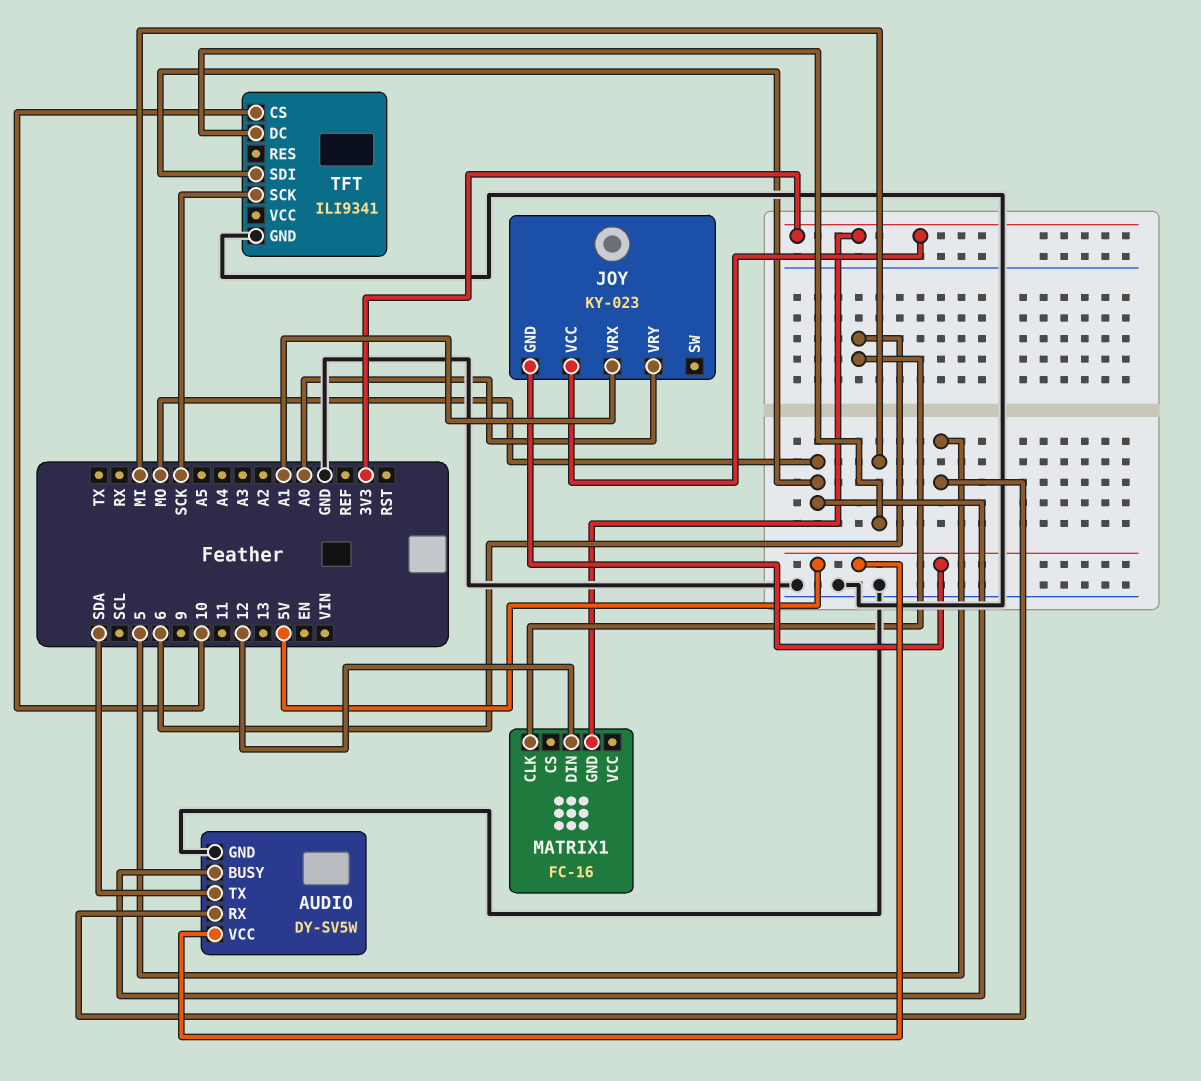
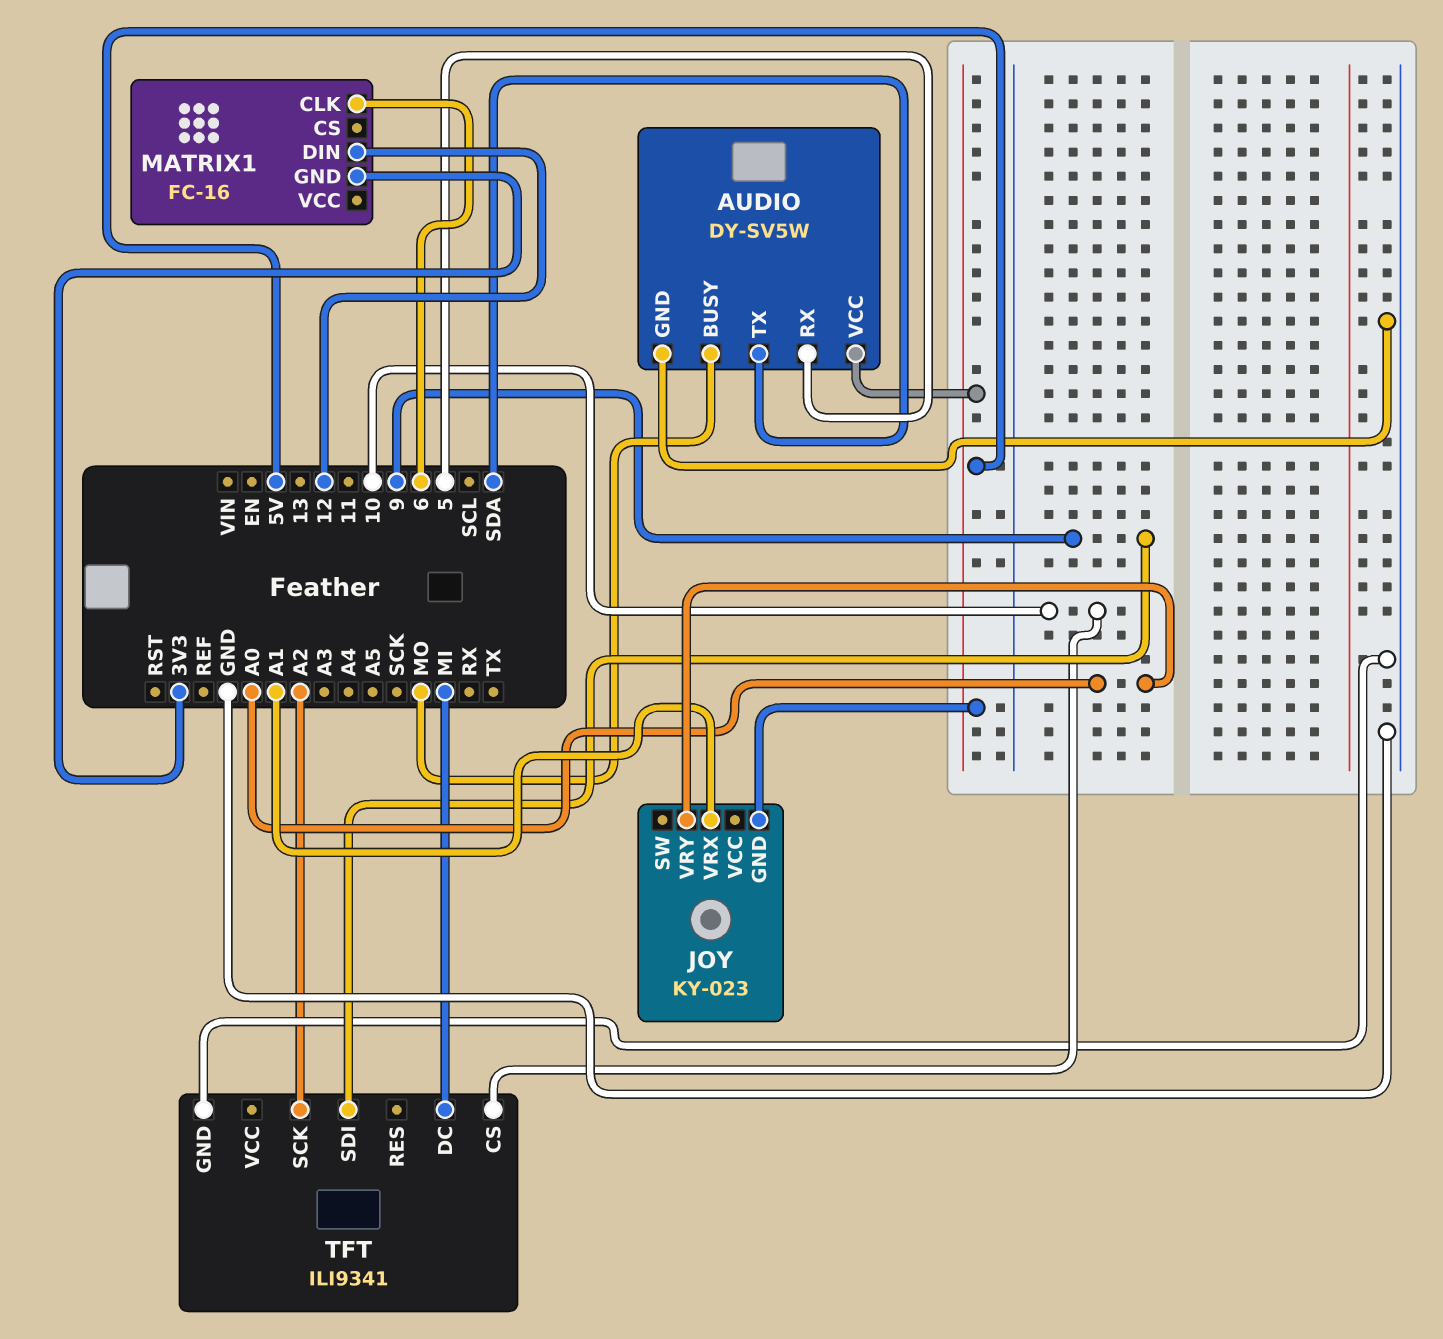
JOY pin VCC: 3V3 -> none
TFT pin SCK: SCK -> A2
TFT pin SDI: MO -> 9

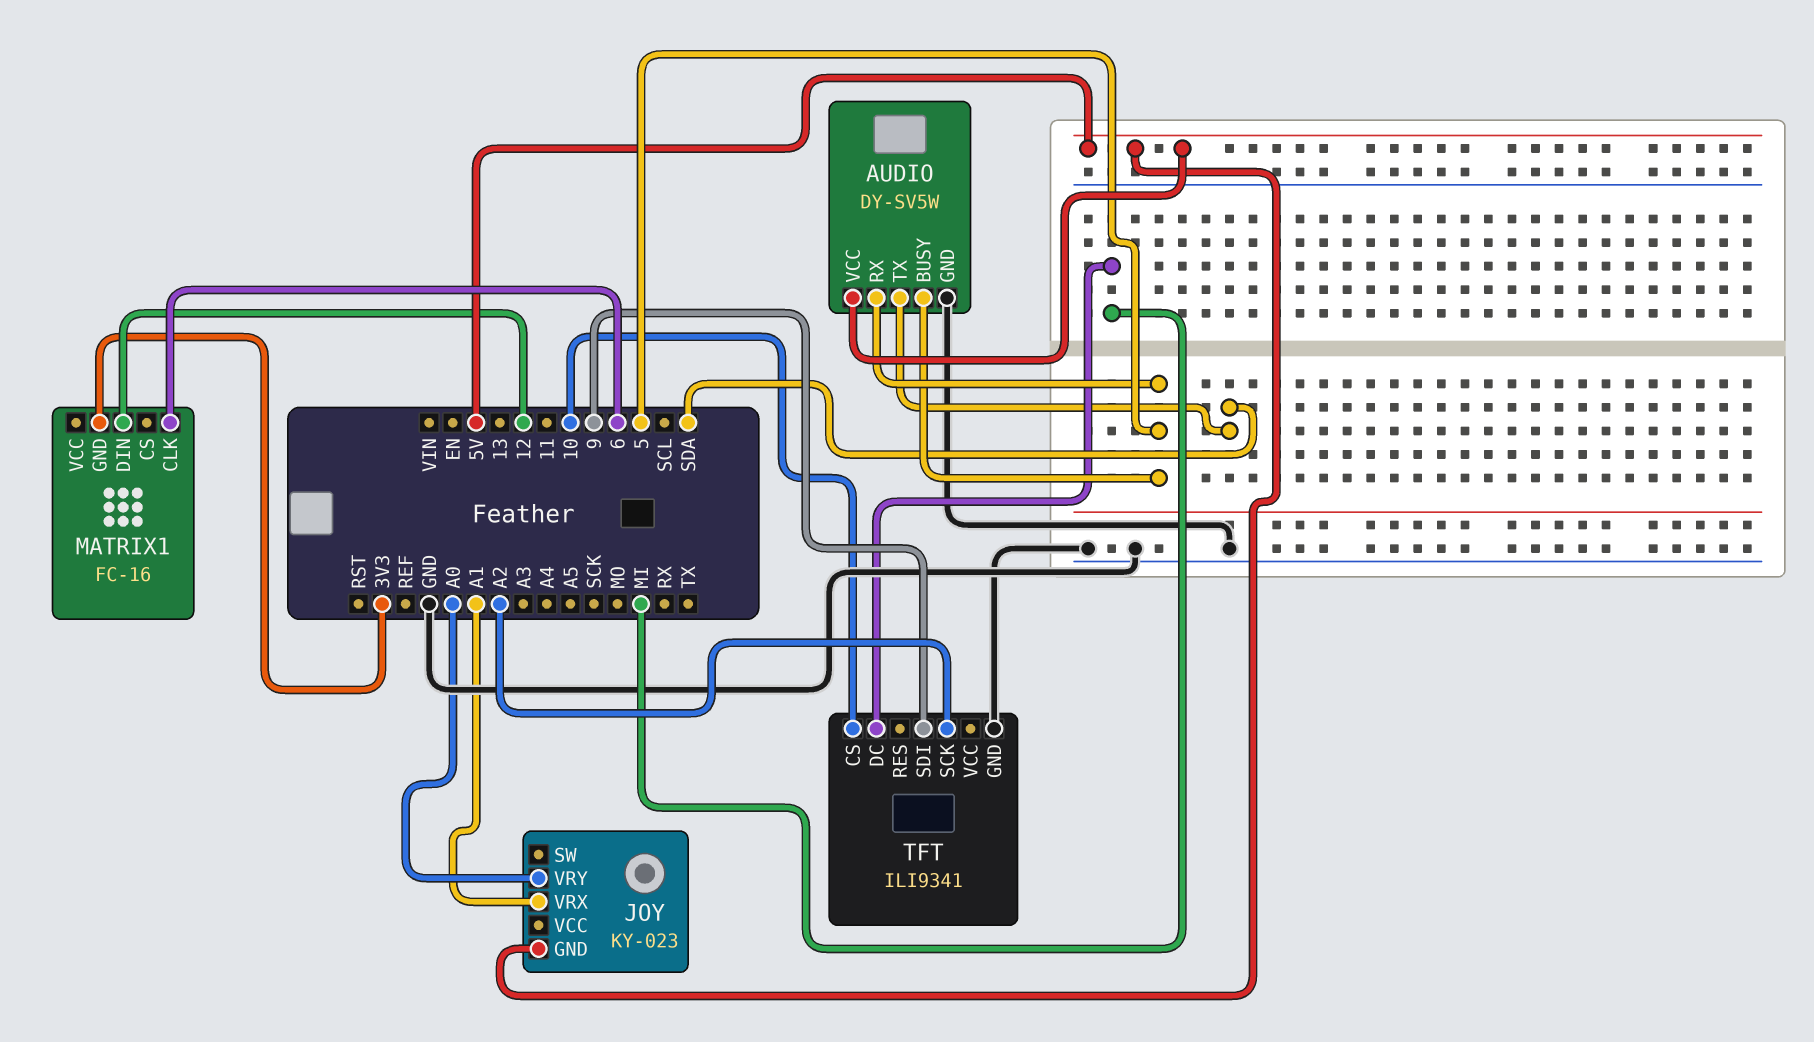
AUDIO pin BUSY: MO -> 5

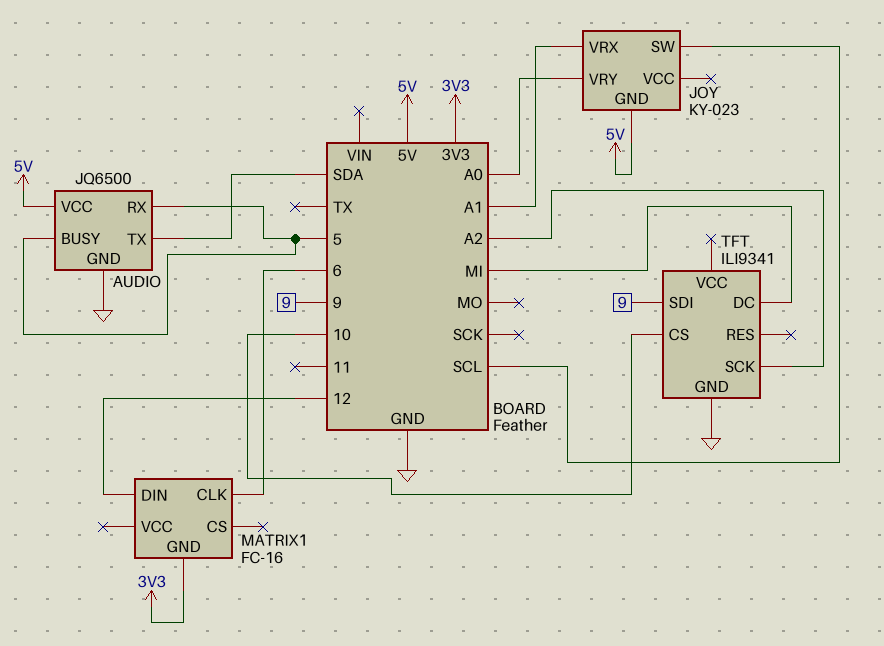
AUDIO: DY-SV5W -> JQ6500
JOY pin SW: none -> SCL

